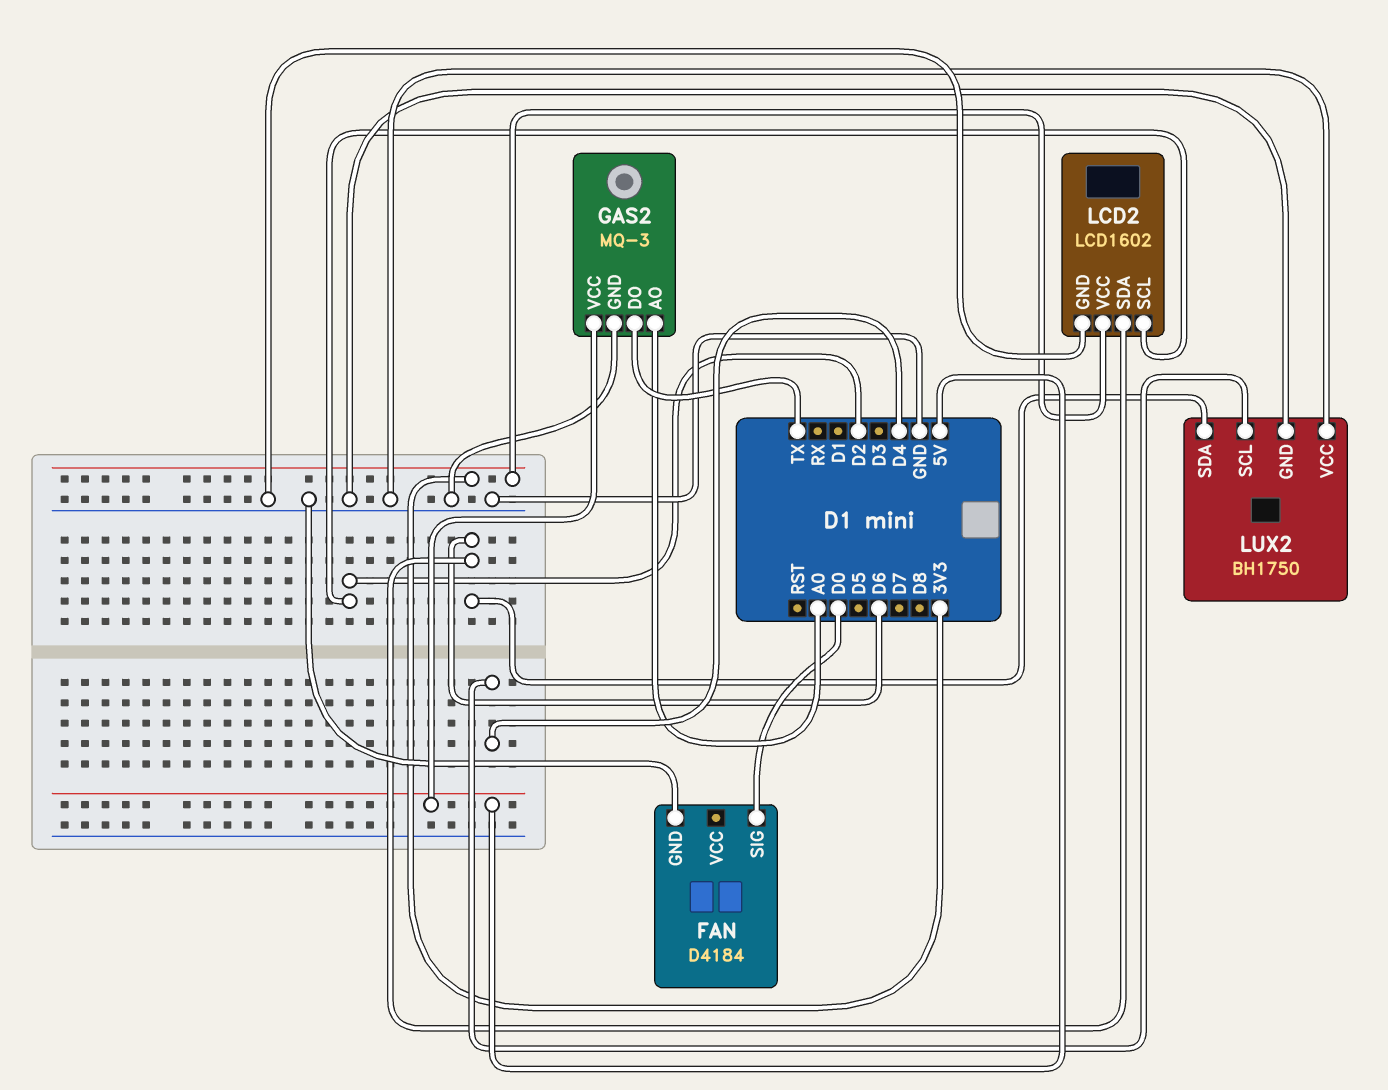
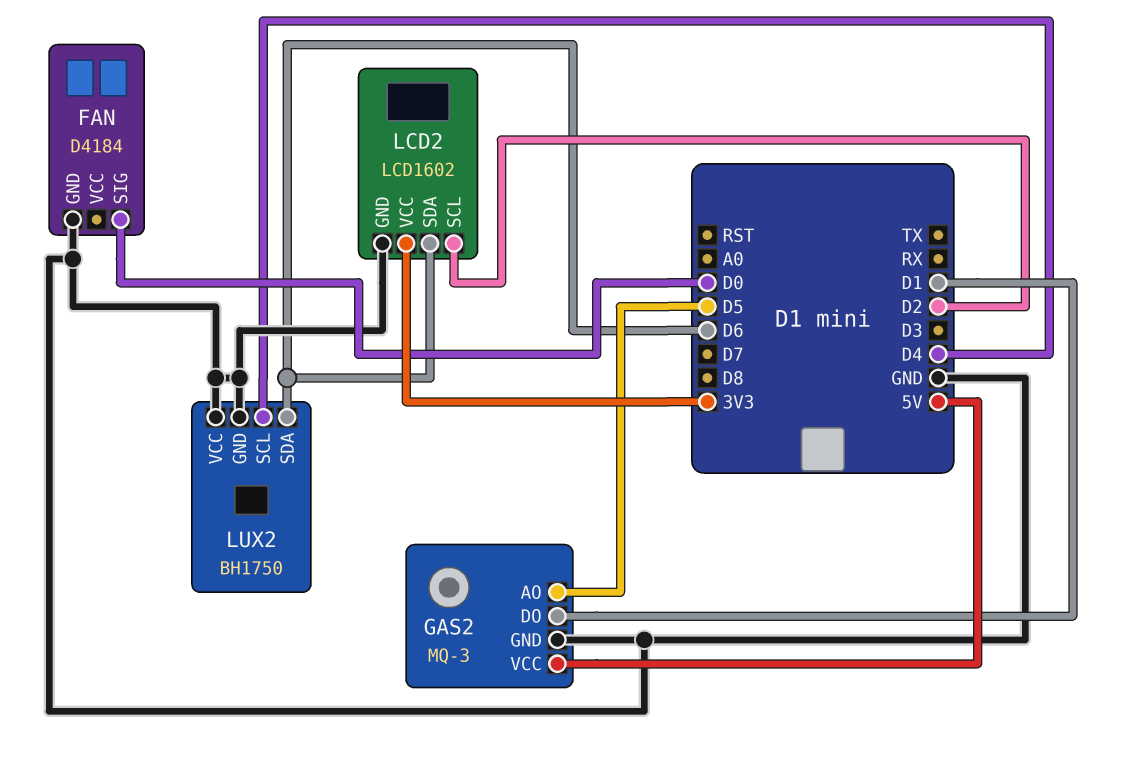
GAS2 pin AO: A0 -> D5
GAS2 pin DO: TX -> D1

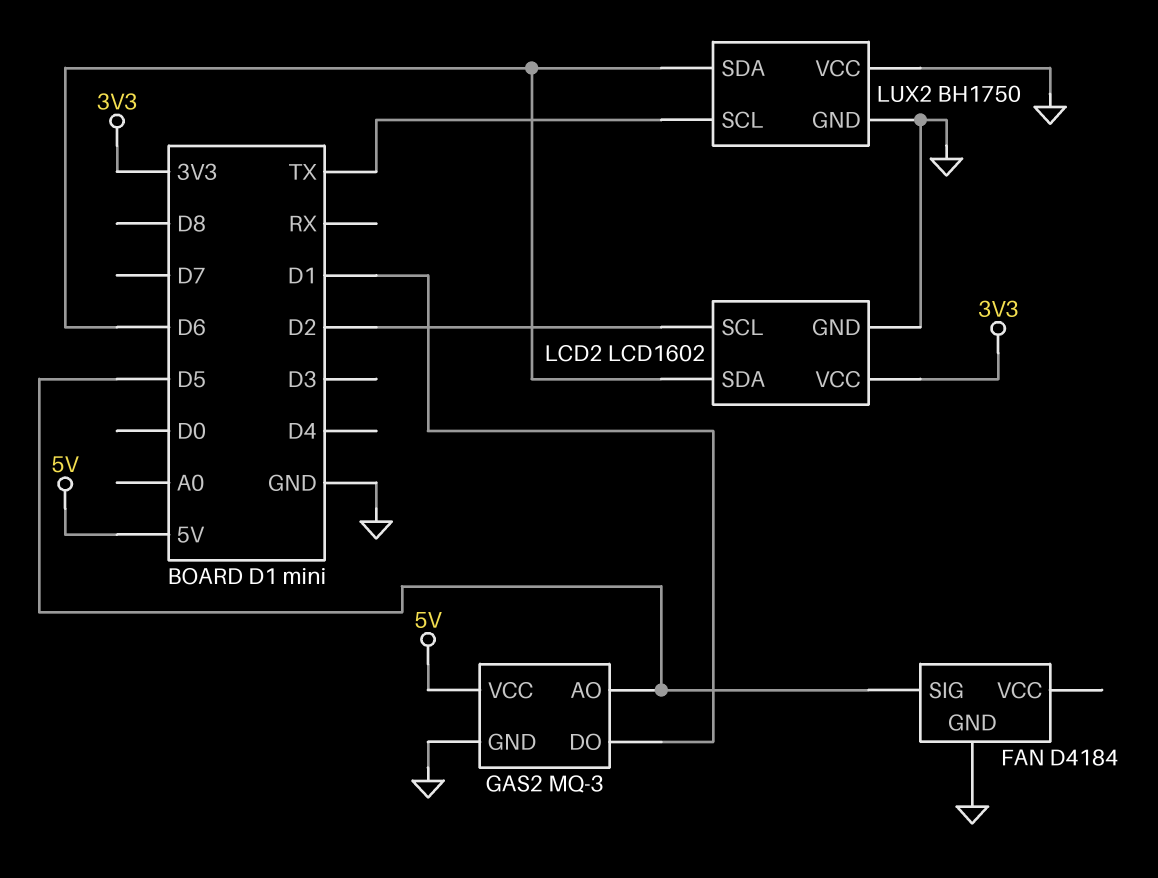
FAN pin SIG: D0 -> D5
LUX2 pin SCL: D4 -> TX

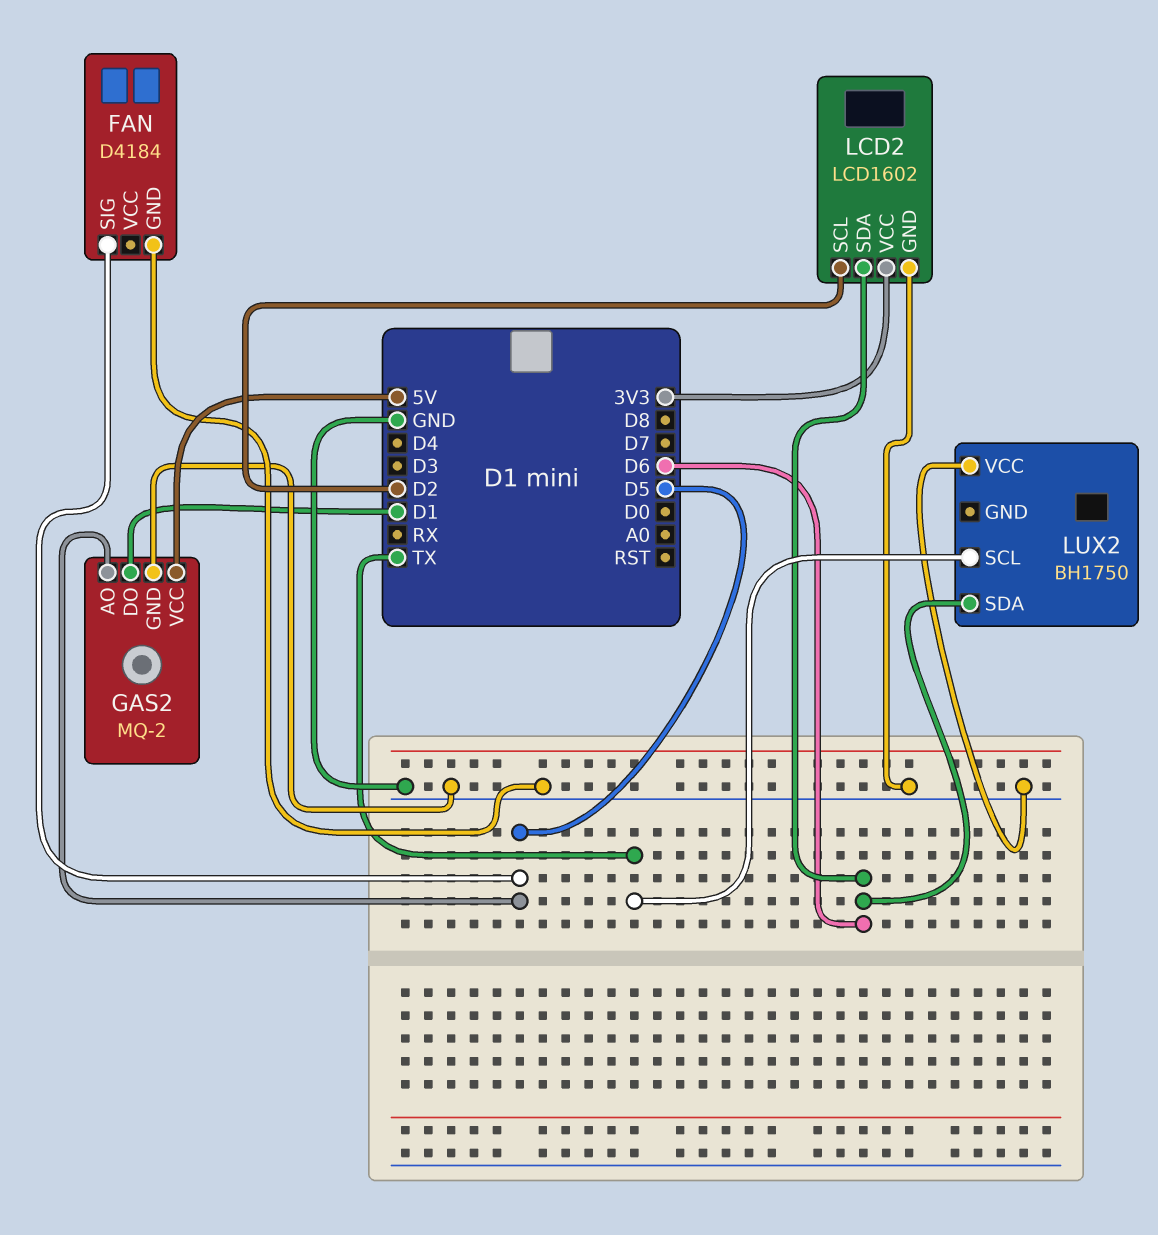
GAS2: MQ-3 -> MQ-2
LUX2 pin GND: GND -> none

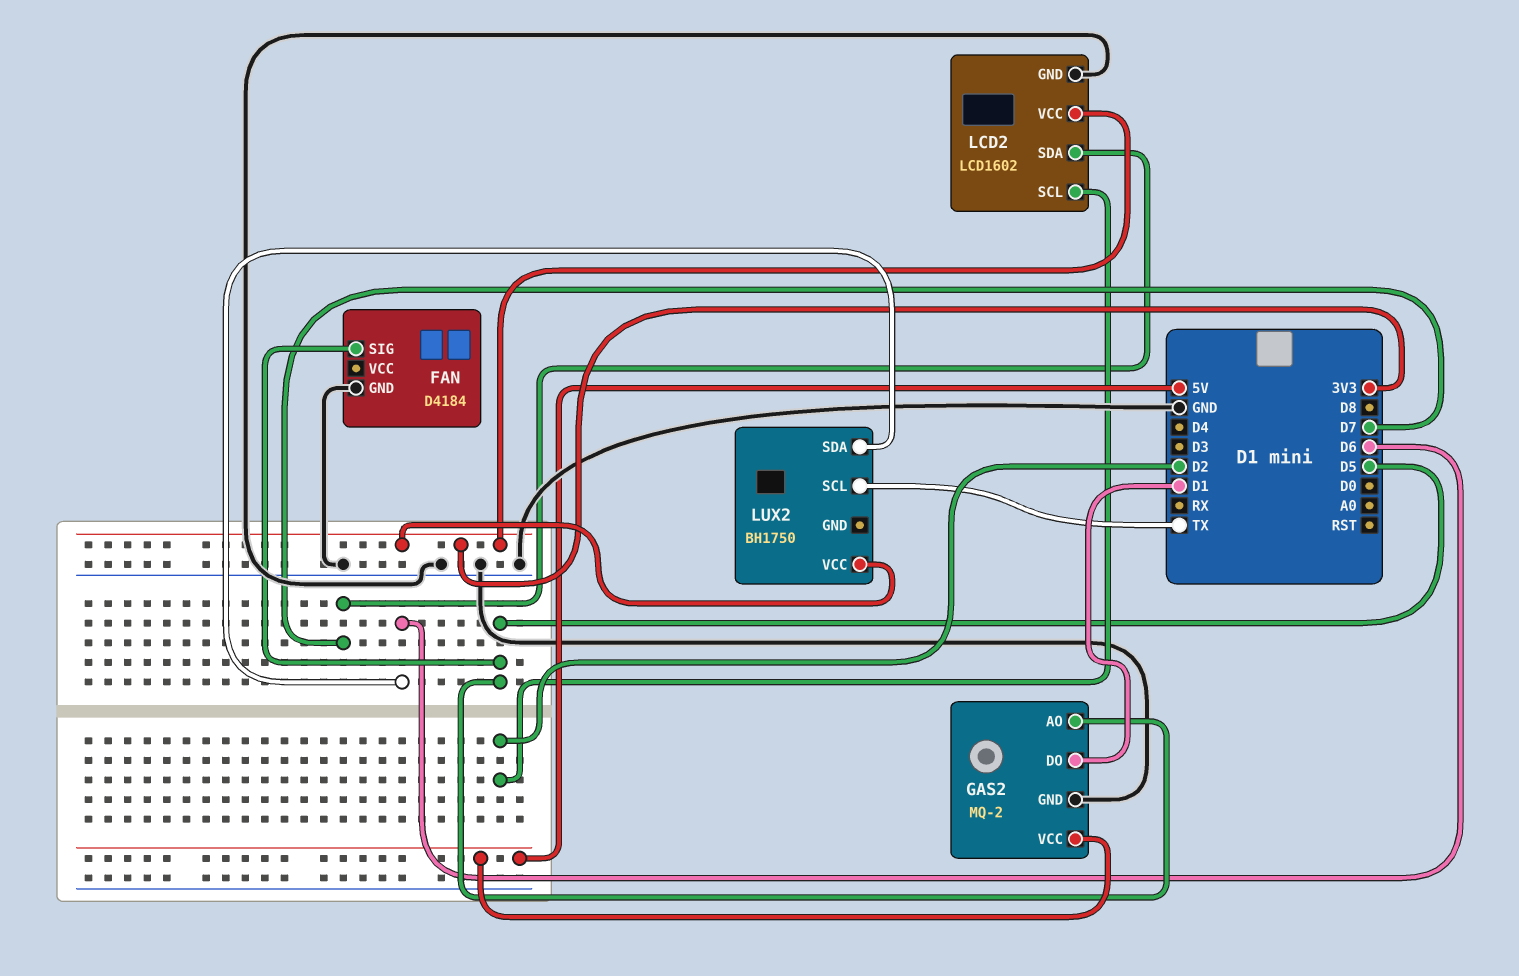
LCD2 pin SDA: D6 -> D7
LUX2 pin VCC: GND -> 3V3

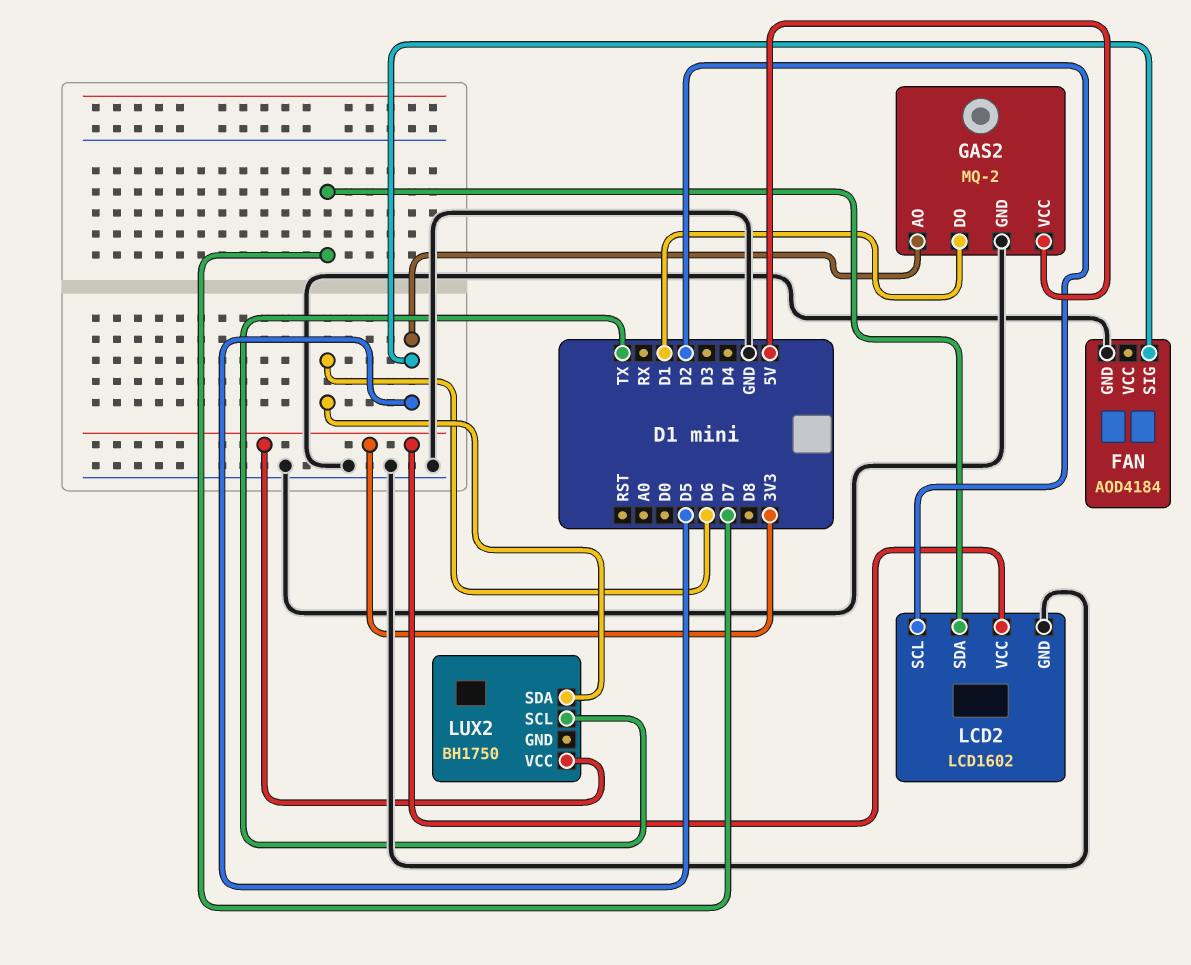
FAN: D4184 -> AOD4184

